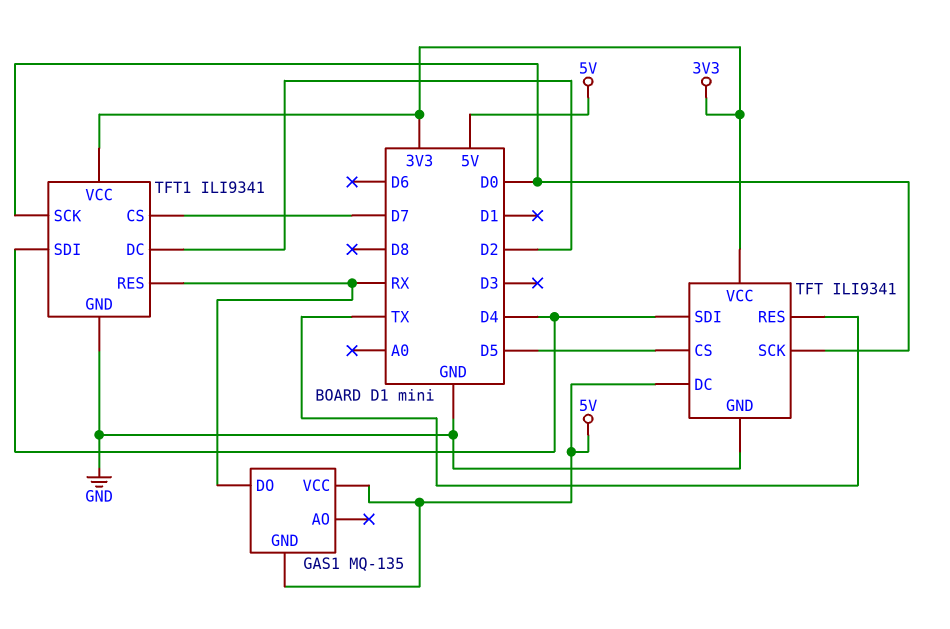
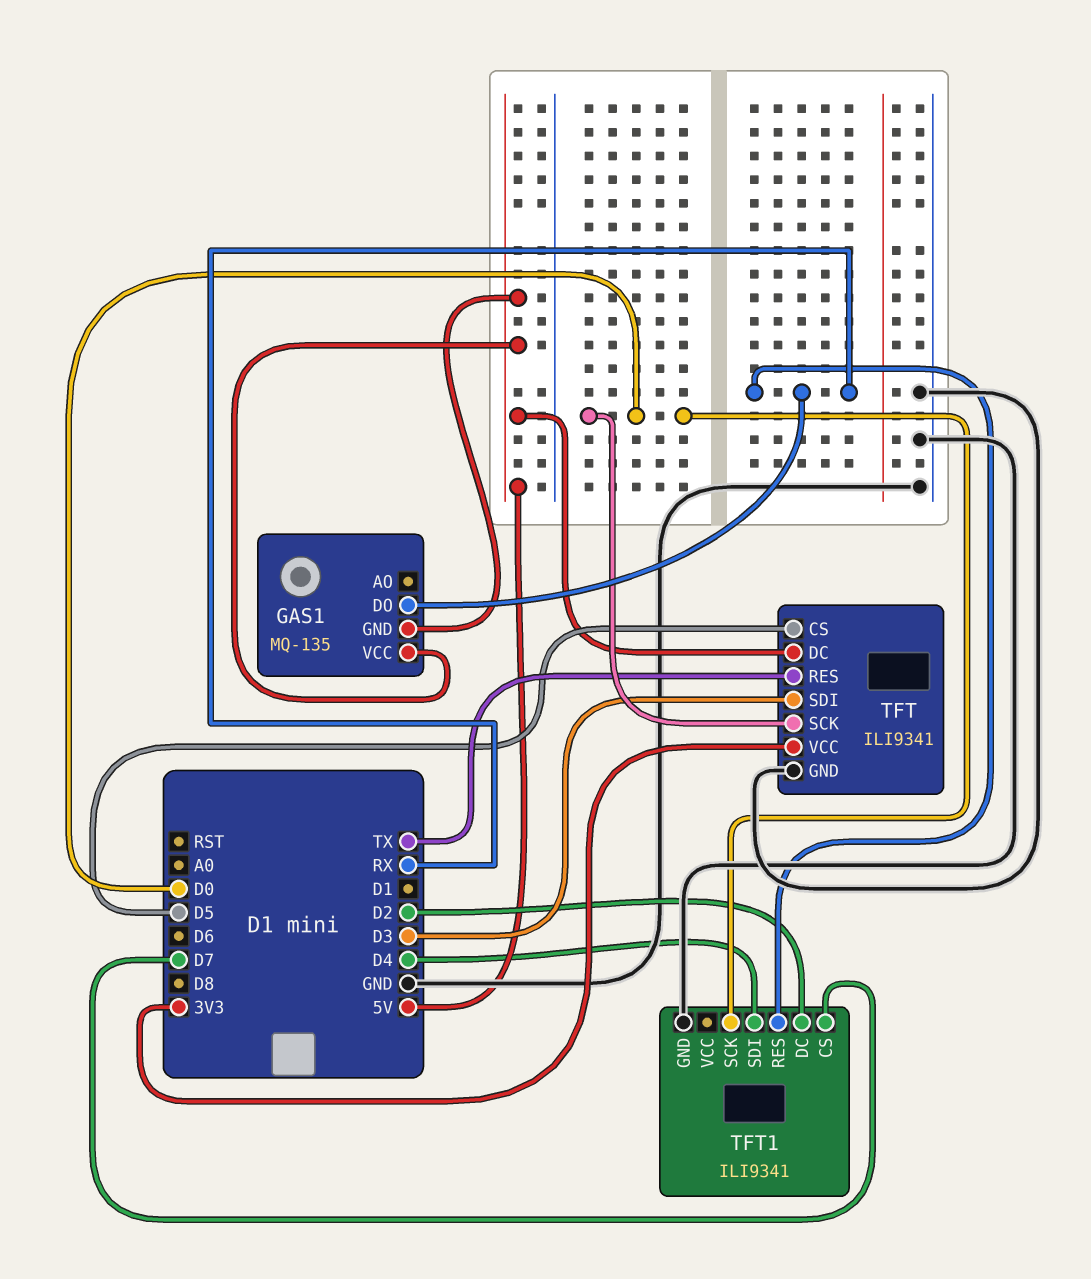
TFT pin SDI: D4 -> D3
TFT1 pin VCC: 3V3 -> none

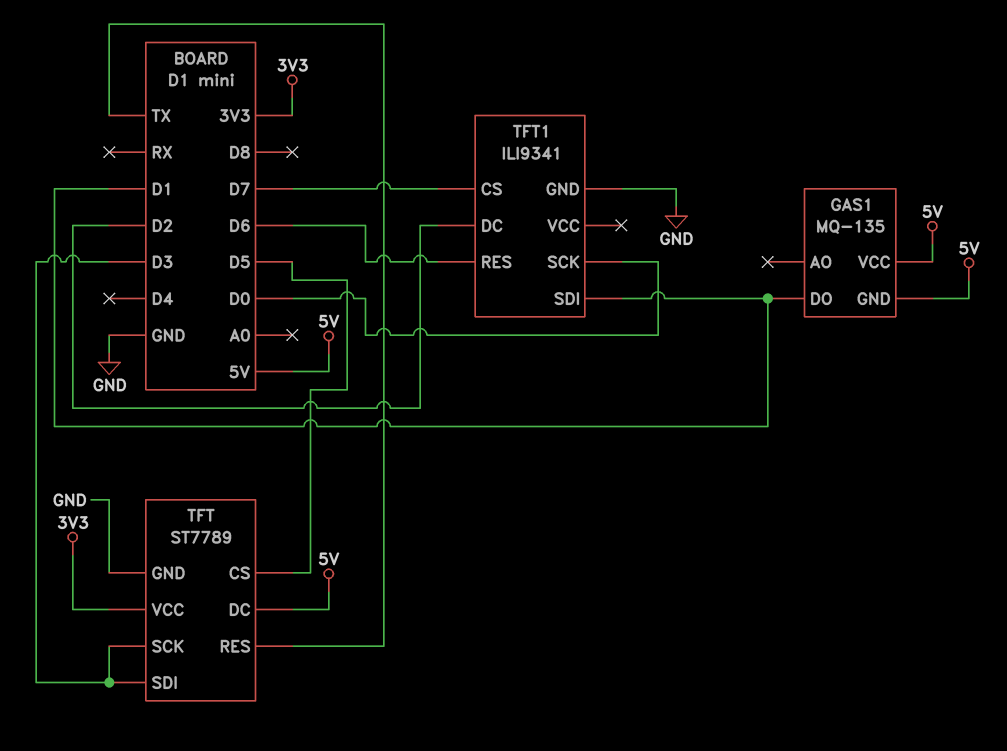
GAS1 pin DO: RX -> D1
TFT: ILI9341 -> ST7789
TFT pin SCK: D0 -> D3
TFT1 pin RES: RX -> D6
TFT1 pin SDI: D4 -> D1

